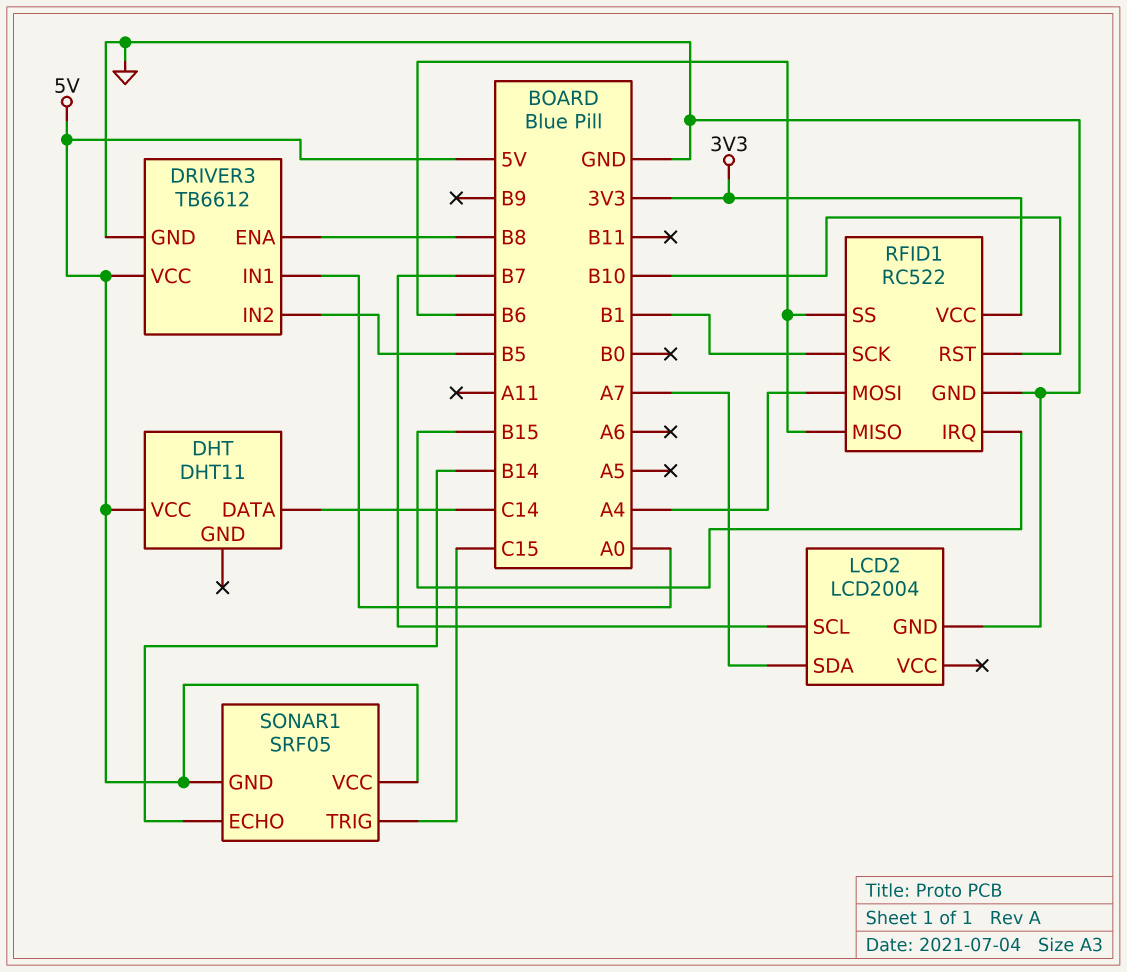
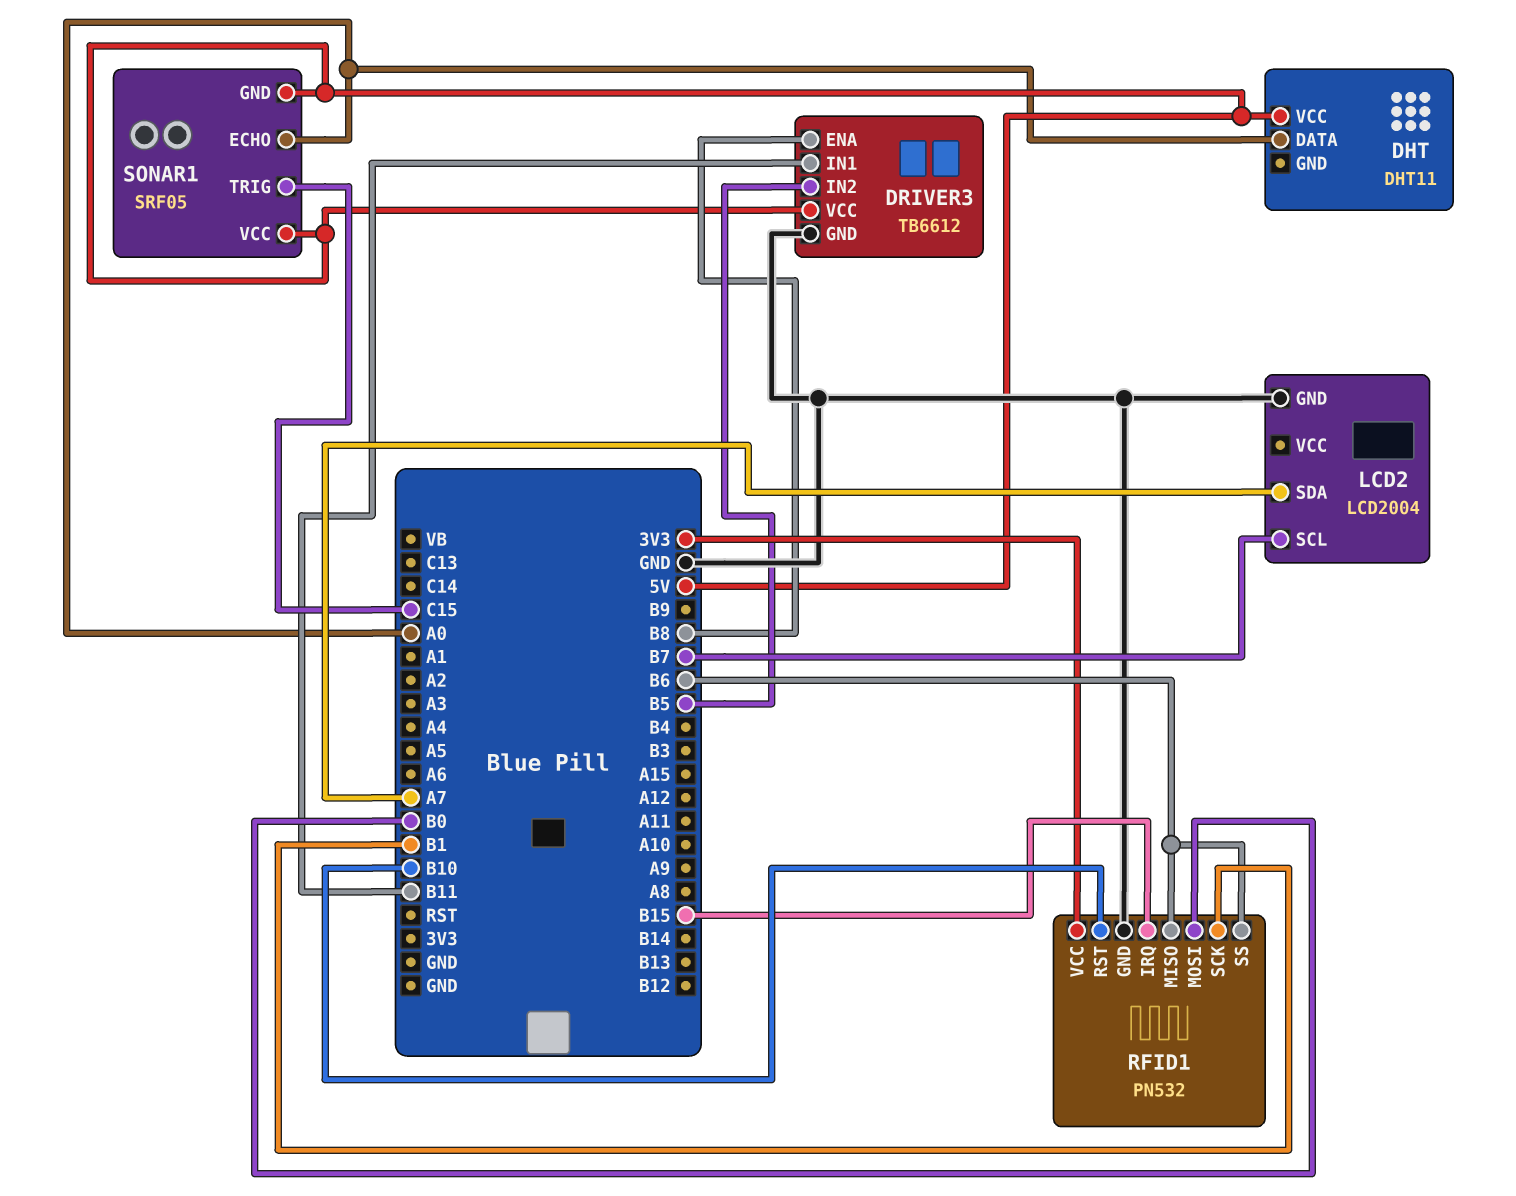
DHT pin DATA: C14 -> A0
DRIVER3 pin IN1: A0 -> B11
RFID1: RC522 -> PN532
RFID1 pin MOSI: A4 -> B0
SONAR1 pin ECHO: B14 -> A0

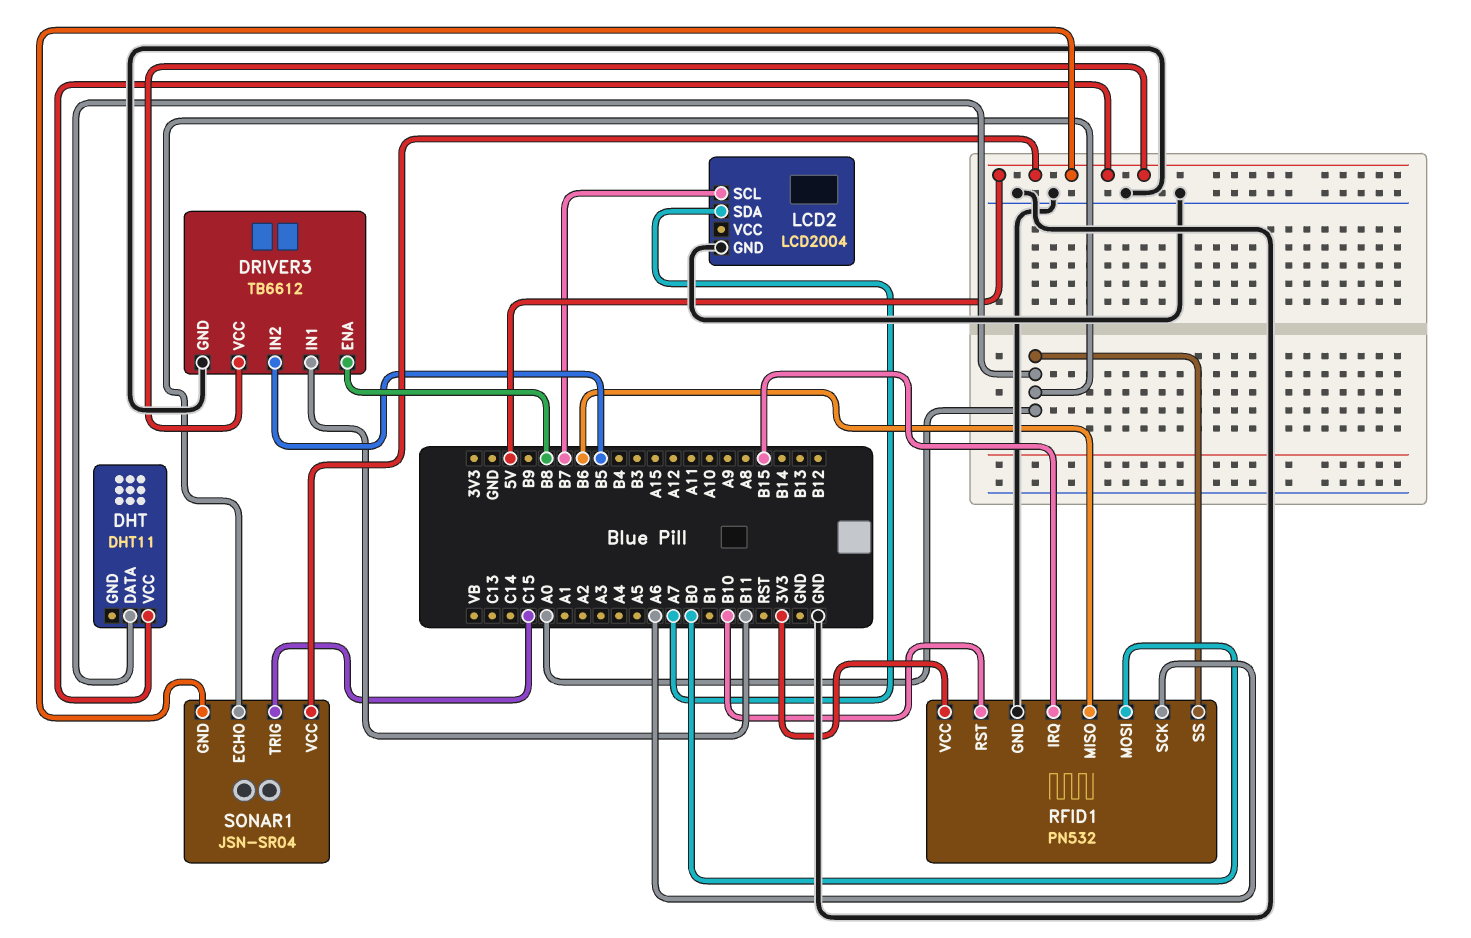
RFID1 pin SCK: B1 -> A6
RFID1 pin SS: B6 -> A0
SONAR1: SRF05 -> JSN-SR04

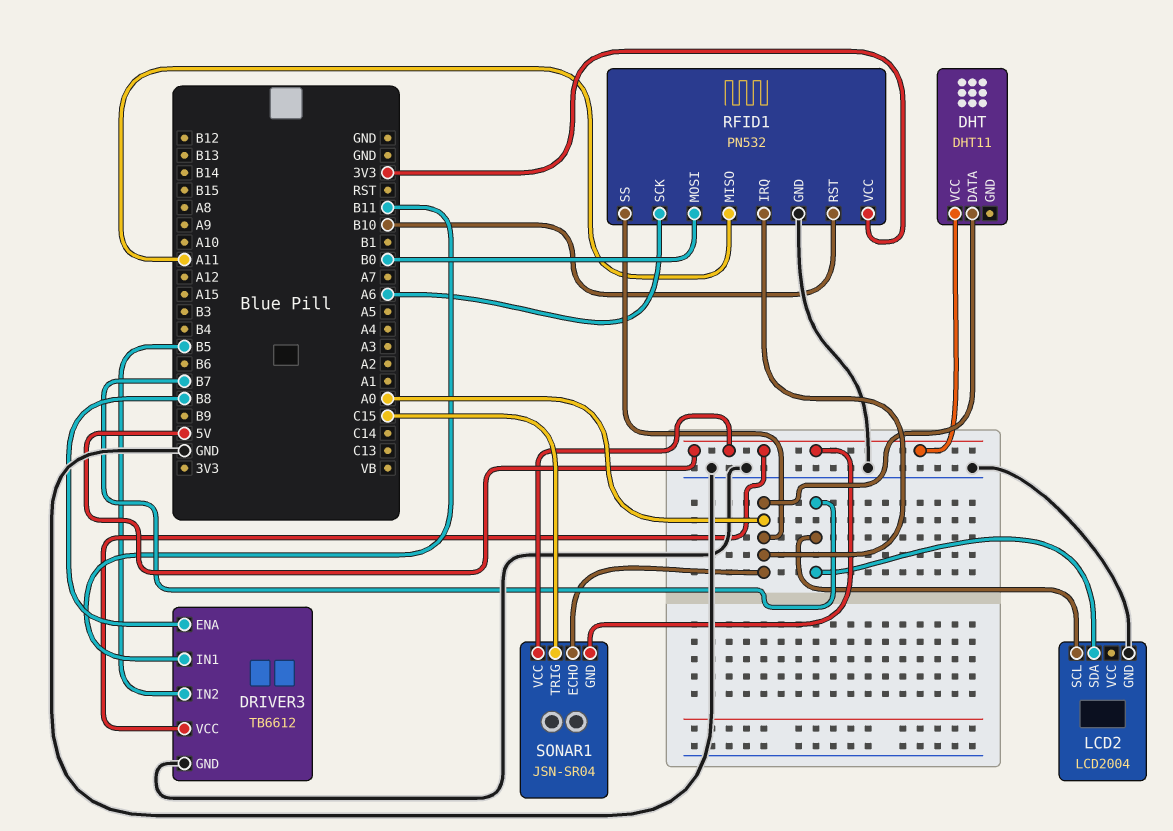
LCD2 pin SDA: A7 -> B7
RFID1 pin IRQ: B15 -> A0
RFID1 pin MISO: B6 -> A11

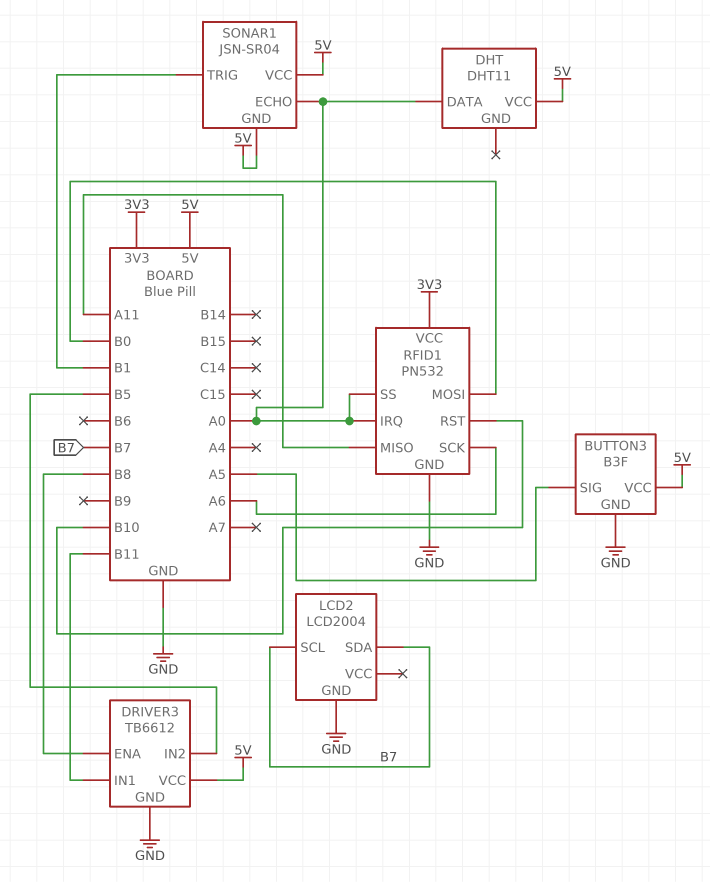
BUTTON3: none -> B3F
BUTTON3 pin GND: none -> GND
BUTTON3 pin SIG: none -> A5
BUTTON3 pin VCC: none -> 5V
SONAR1 pin TRIG: C15 -> B1

